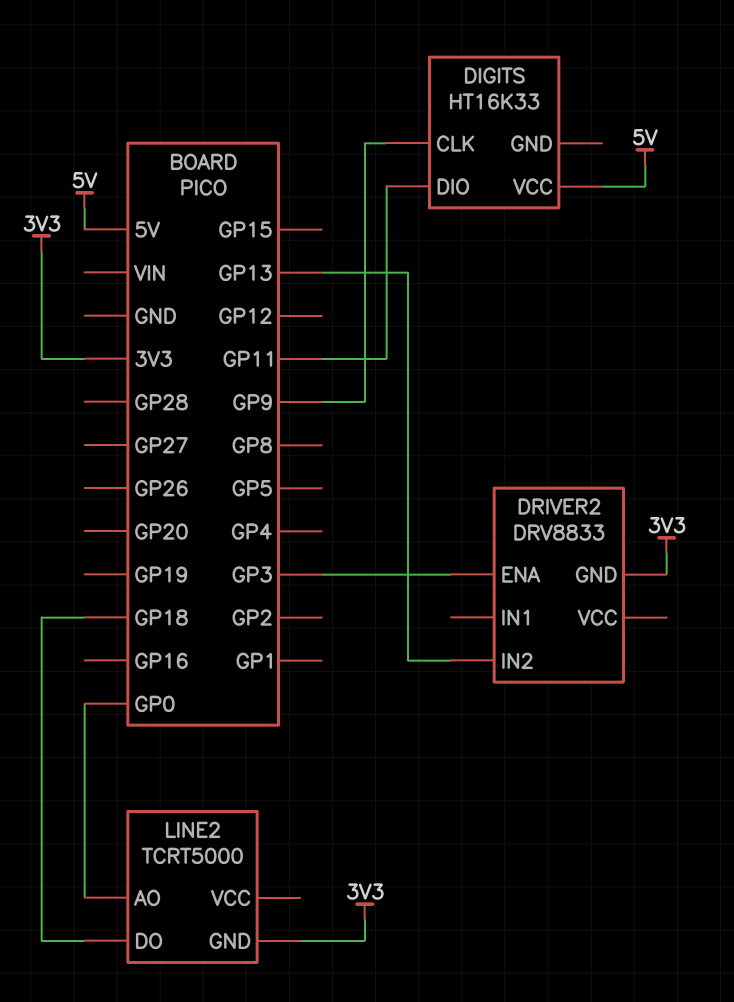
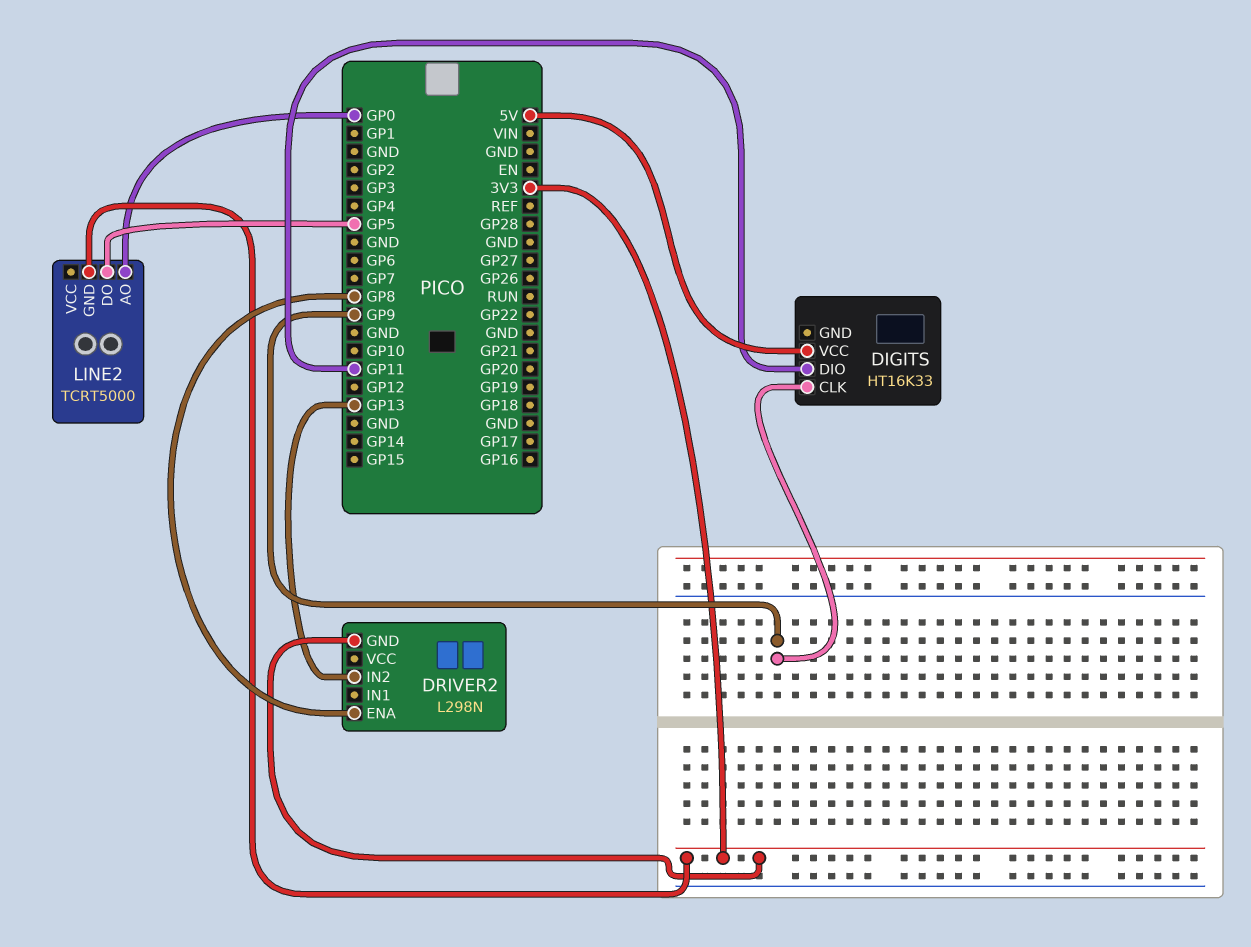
DRIVER2: DRV8833 -> L298N
DRIVER2 pin ENA: GP3 -> GP8
LINE2 pin DO: GP18 -> GP5

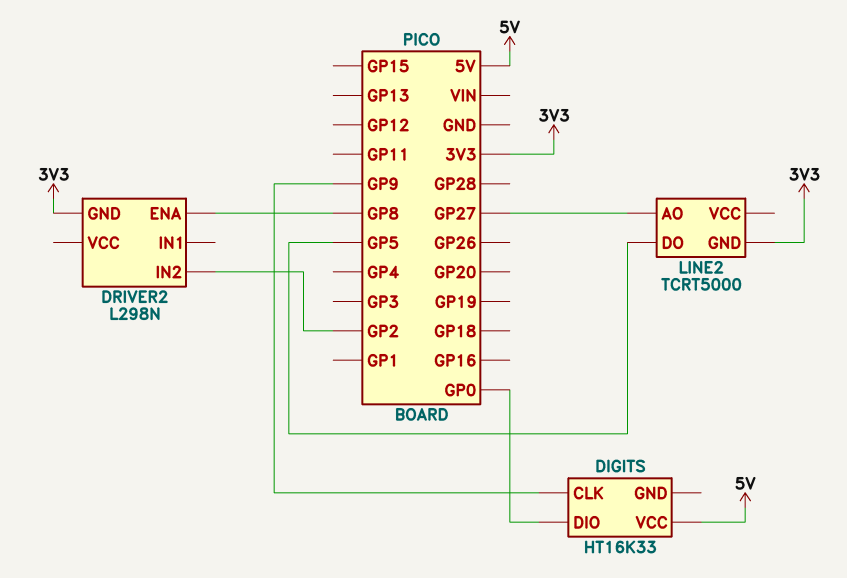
DIGITS pin DIO: GP11 -> GP0
DRIVER2 pin IN2: GP13 -> GP2
LINE2 pin AO: GP0 -> GP27

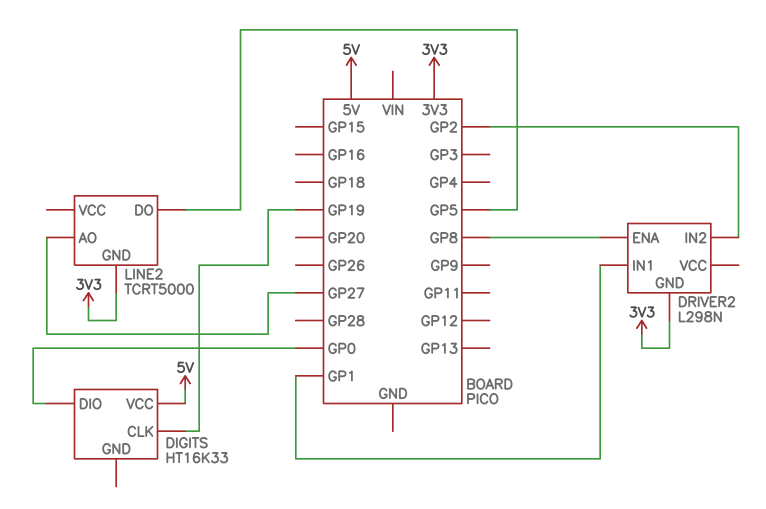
DIGITS pin CLK: GP9 -> GP19
DRIVER2 pin IN1: none -> GP1

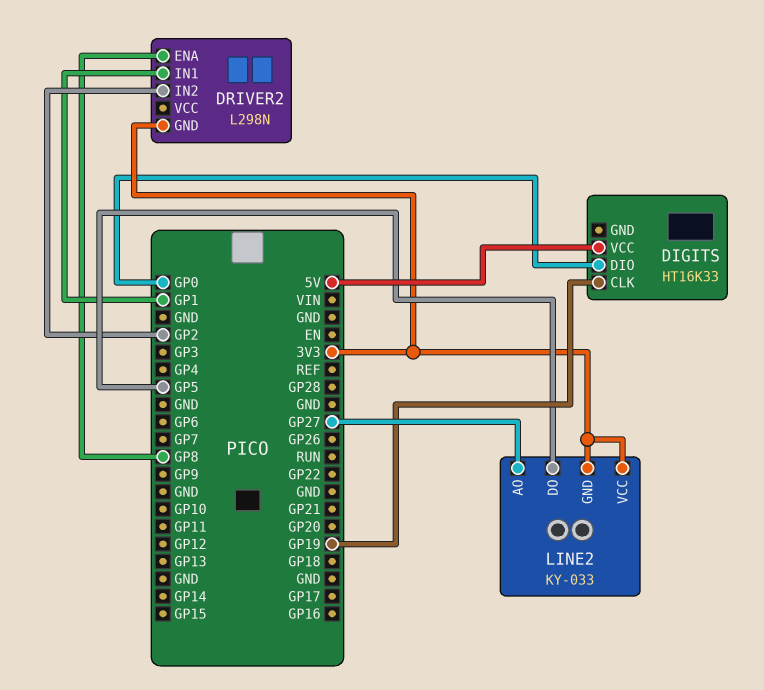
LINE2: TCRT5000 -> KY-033
LINE2 pin VCC: none -> 3V3

